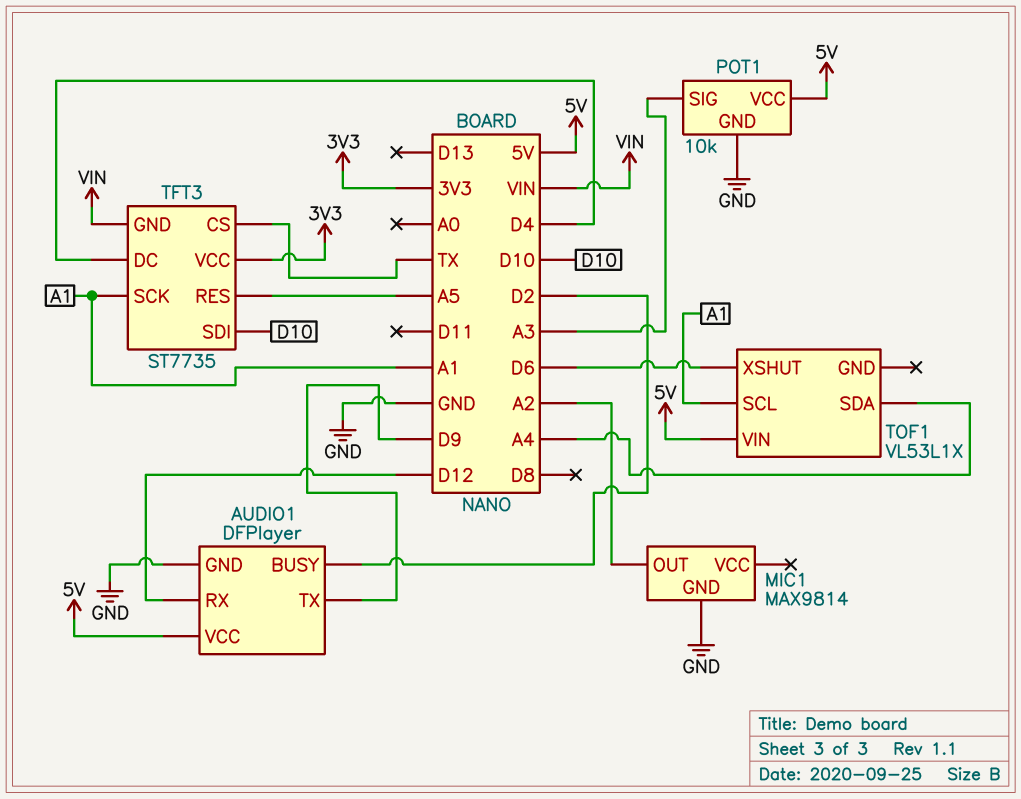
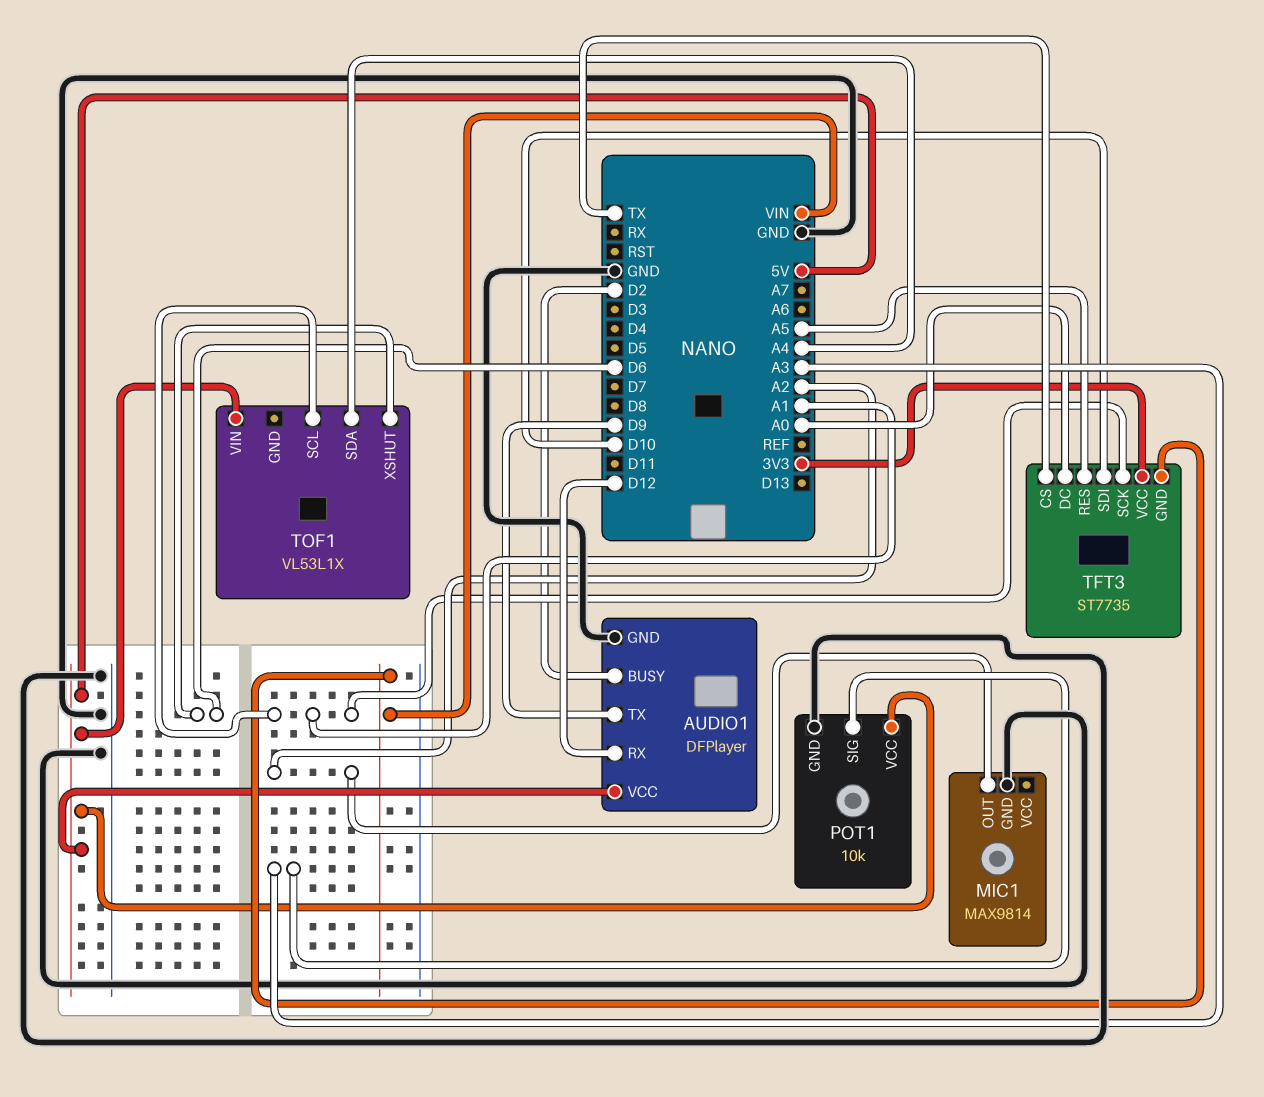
TFT3 pin DC: D4 -> A0

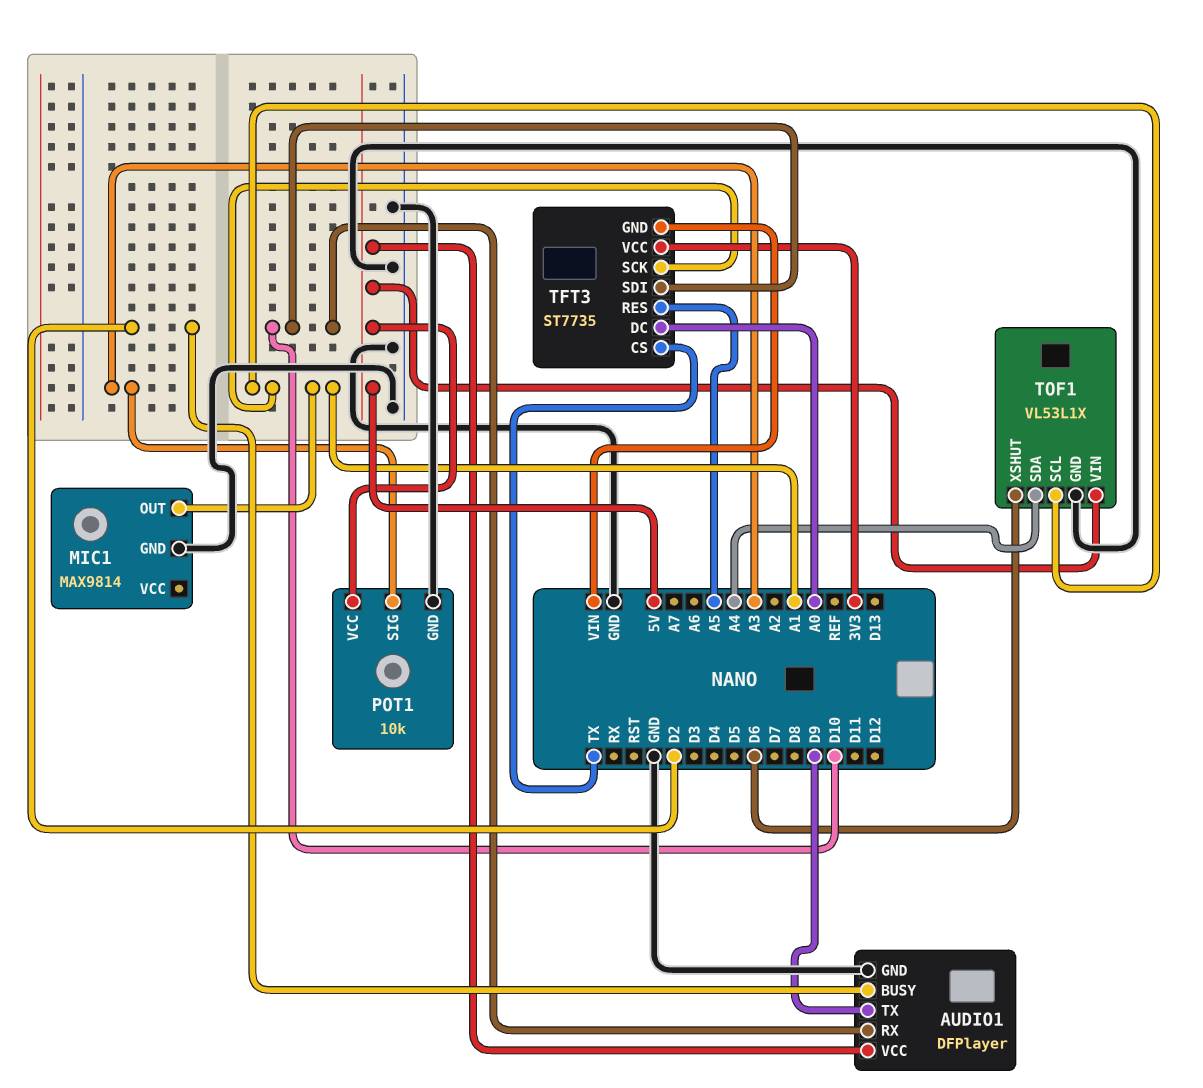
AUDIO1 pin RX: D12 -> D10
MIC1 pin OUT: A2 -> A1
TOF1 pin GND: none -> GND

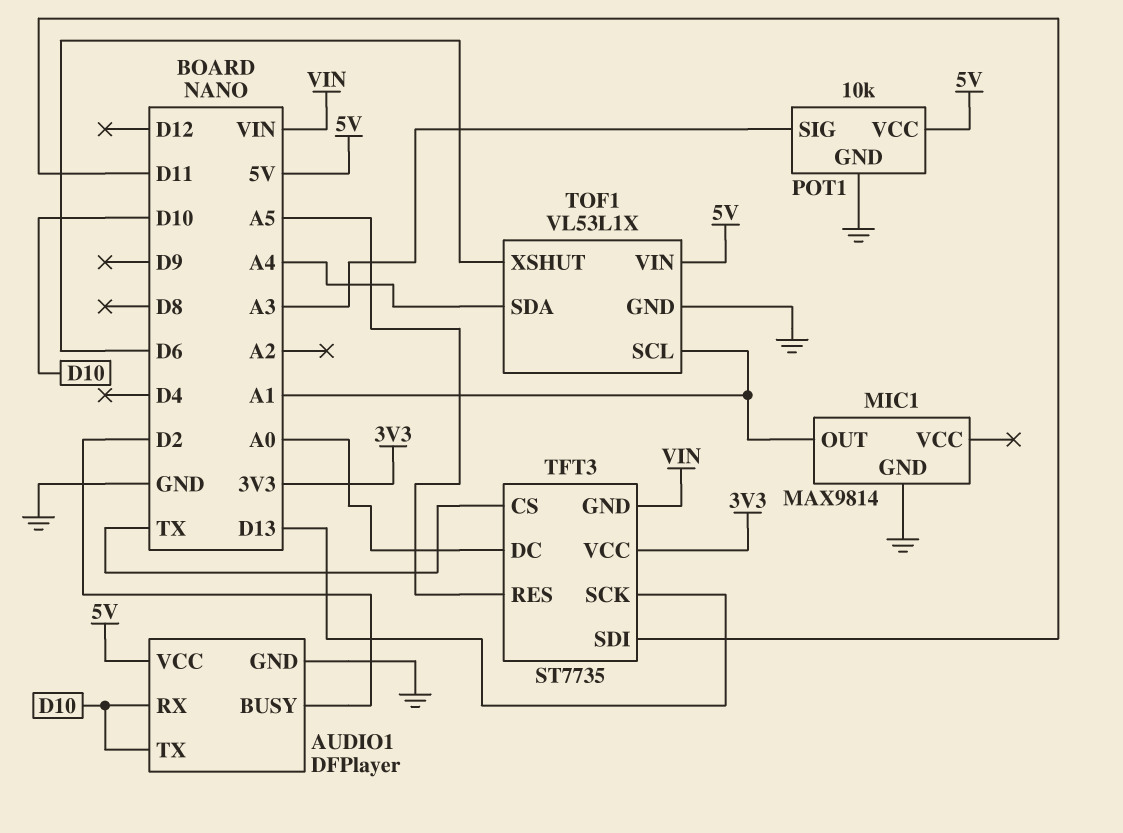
AUDIO1 pin TX: D9 -> D10
TFT3 pin SCK: A1 -> D13
TFT3 pin SDI: D10 -> D11

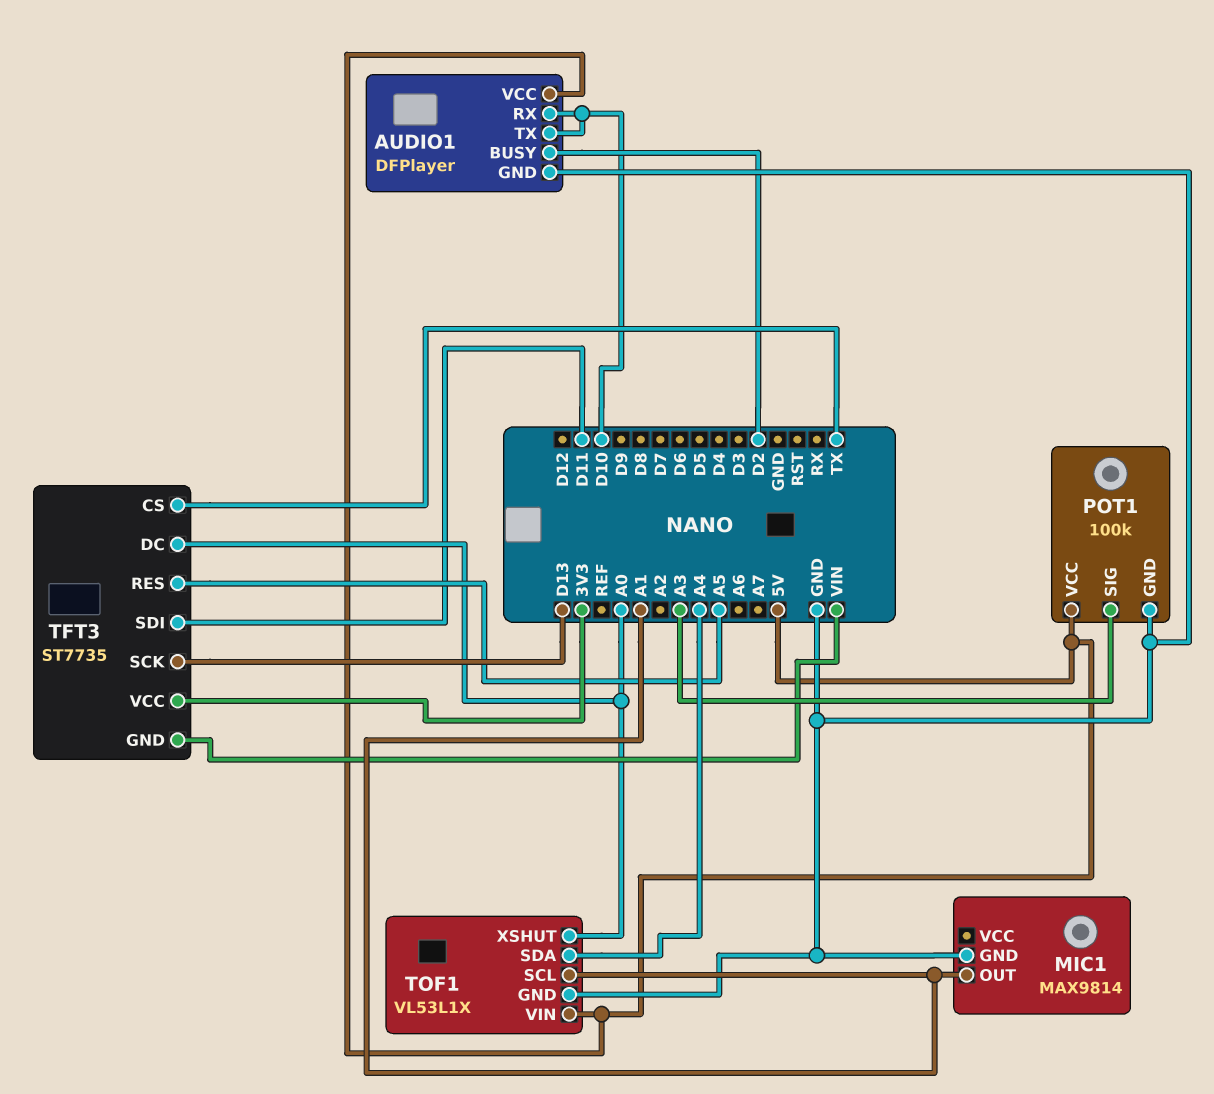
POT1: 10k -> 100k
TOF1 pin XSHUT: D6 -> A0

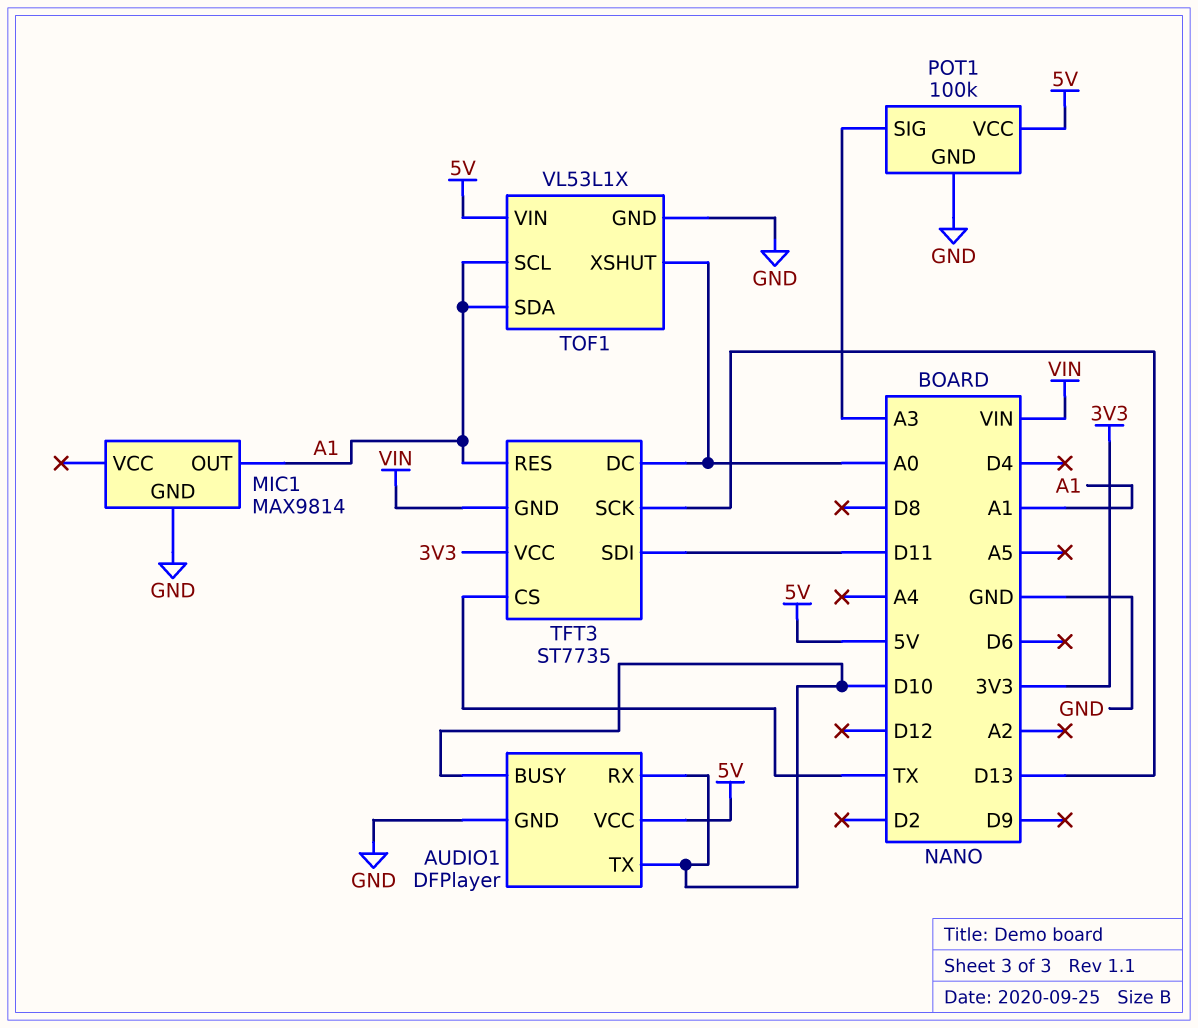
AUDIO1 pin BUSY: D2 -> D10
TFT3 pin RES: A5 -> A1
TOF1 pin SDA: A4 -> A1

